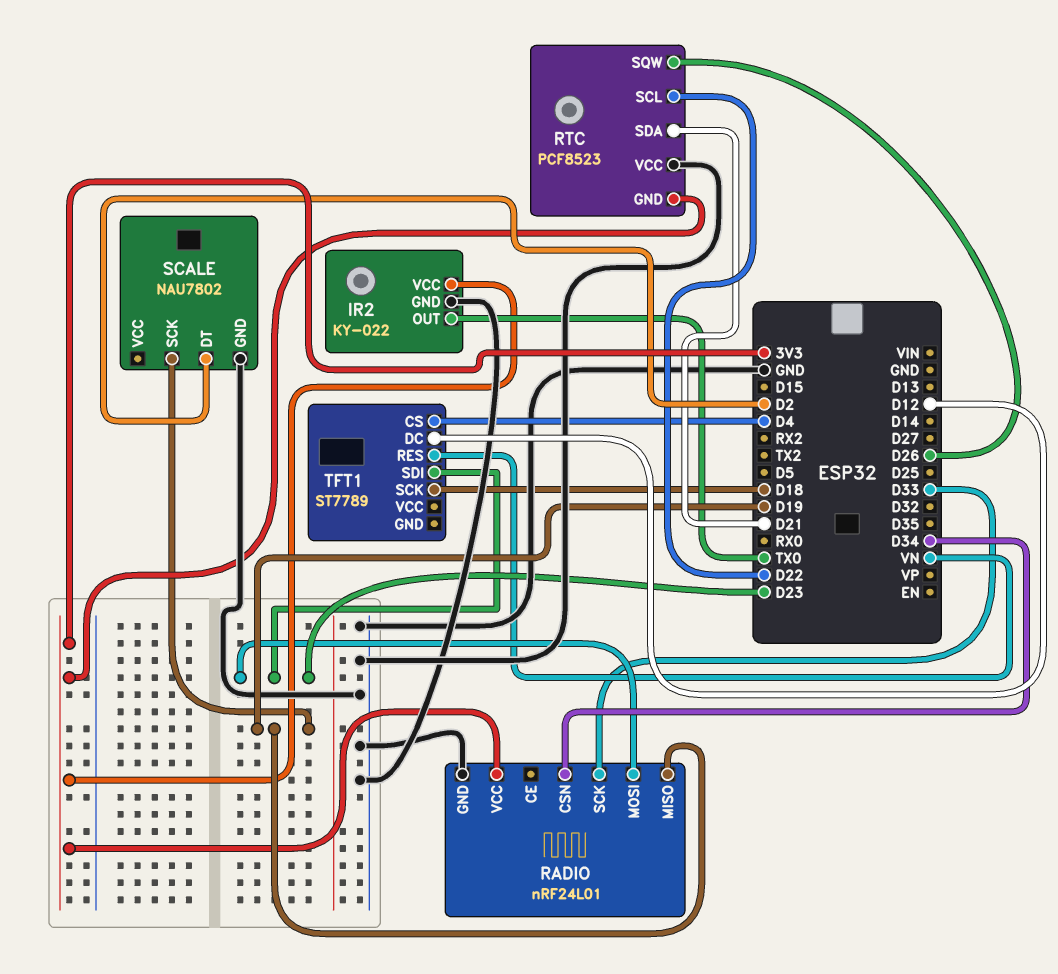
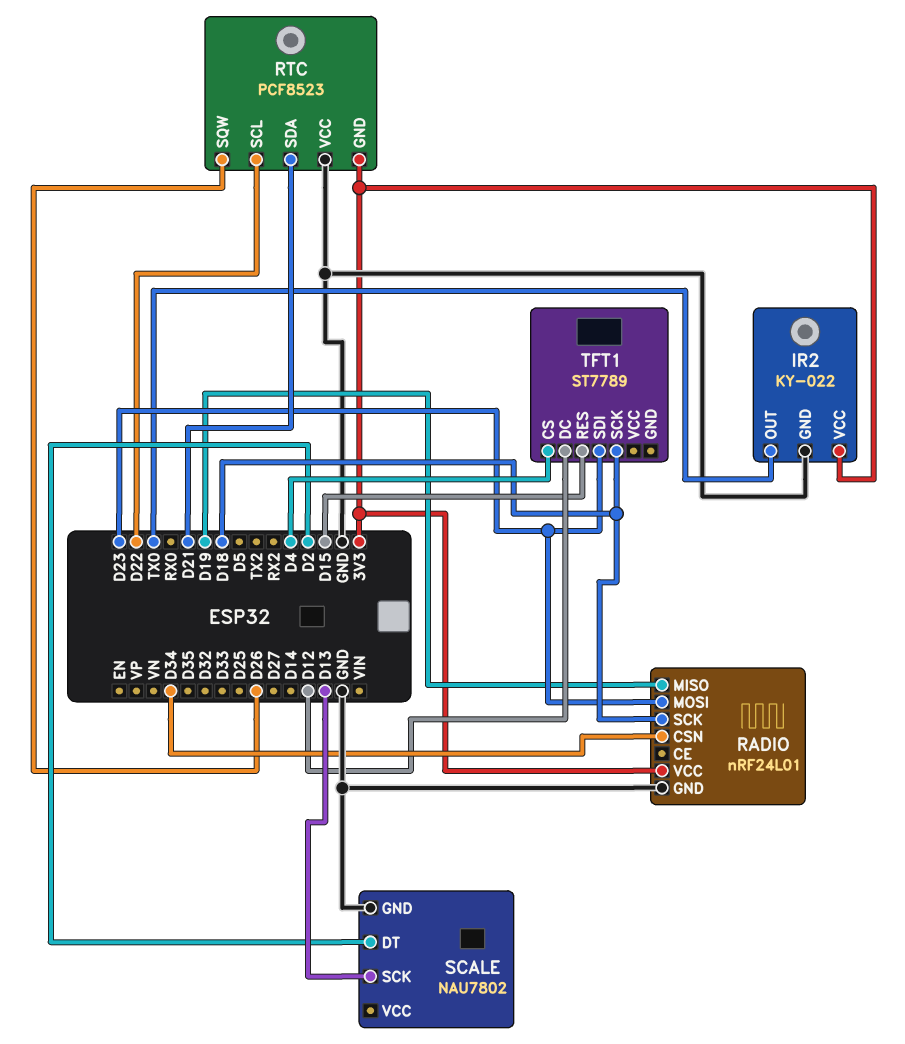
RADIO pin SCK: D33 -> D18
SCALE pin SCK: D19 -> D13
TFT1 pin RES: VN -> D15

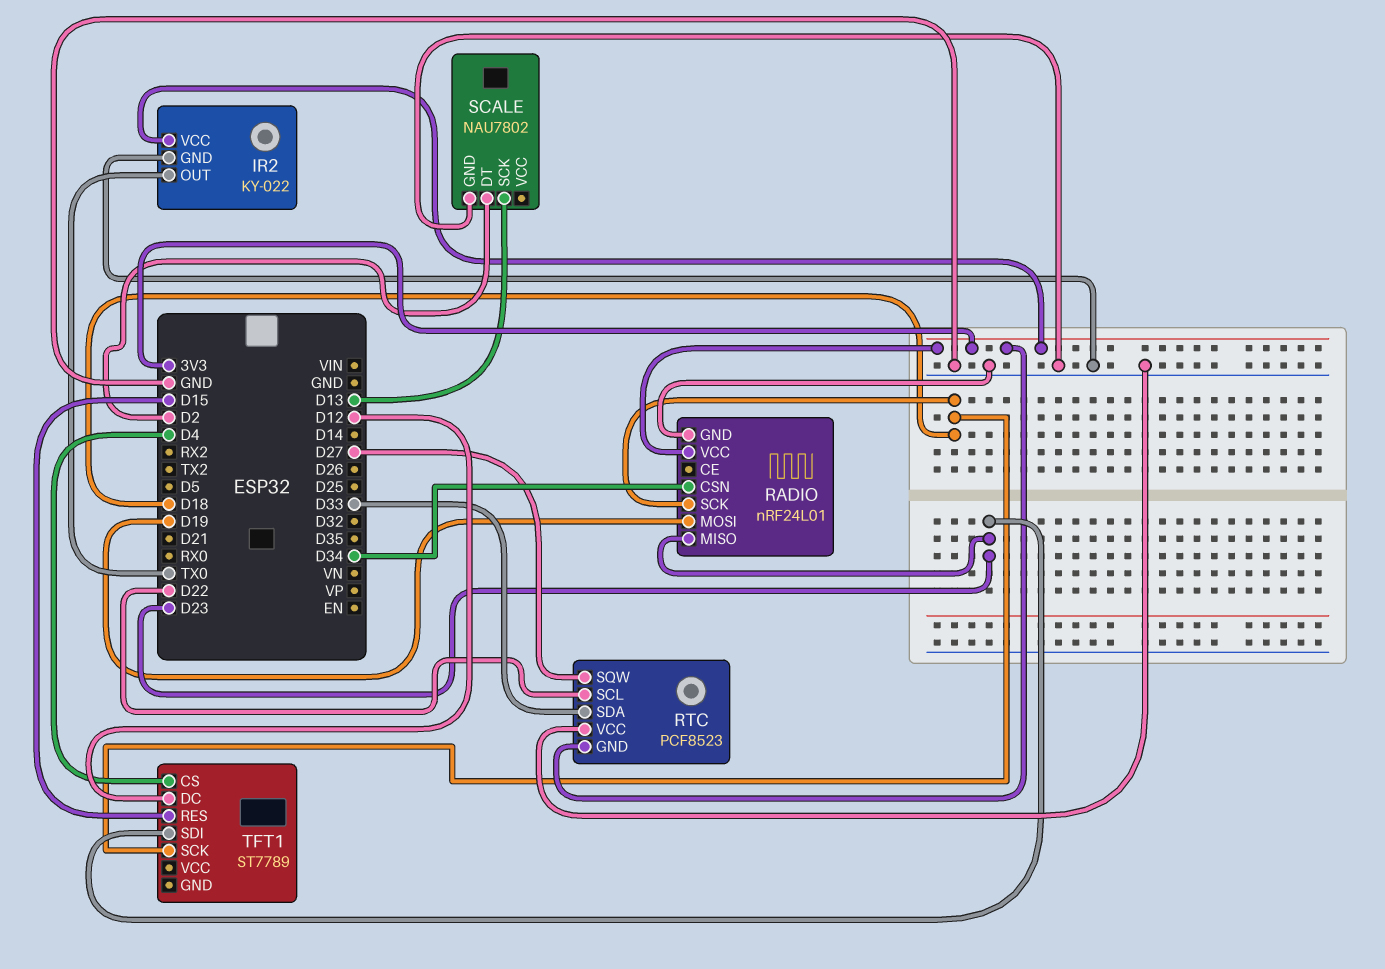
RADIO pin MISO: D19 -> D23
RADIO pin MOSI: D23 -> D19
RTC pin SDA: D21 -> D33
RTC pin SQW: D26 -> D27

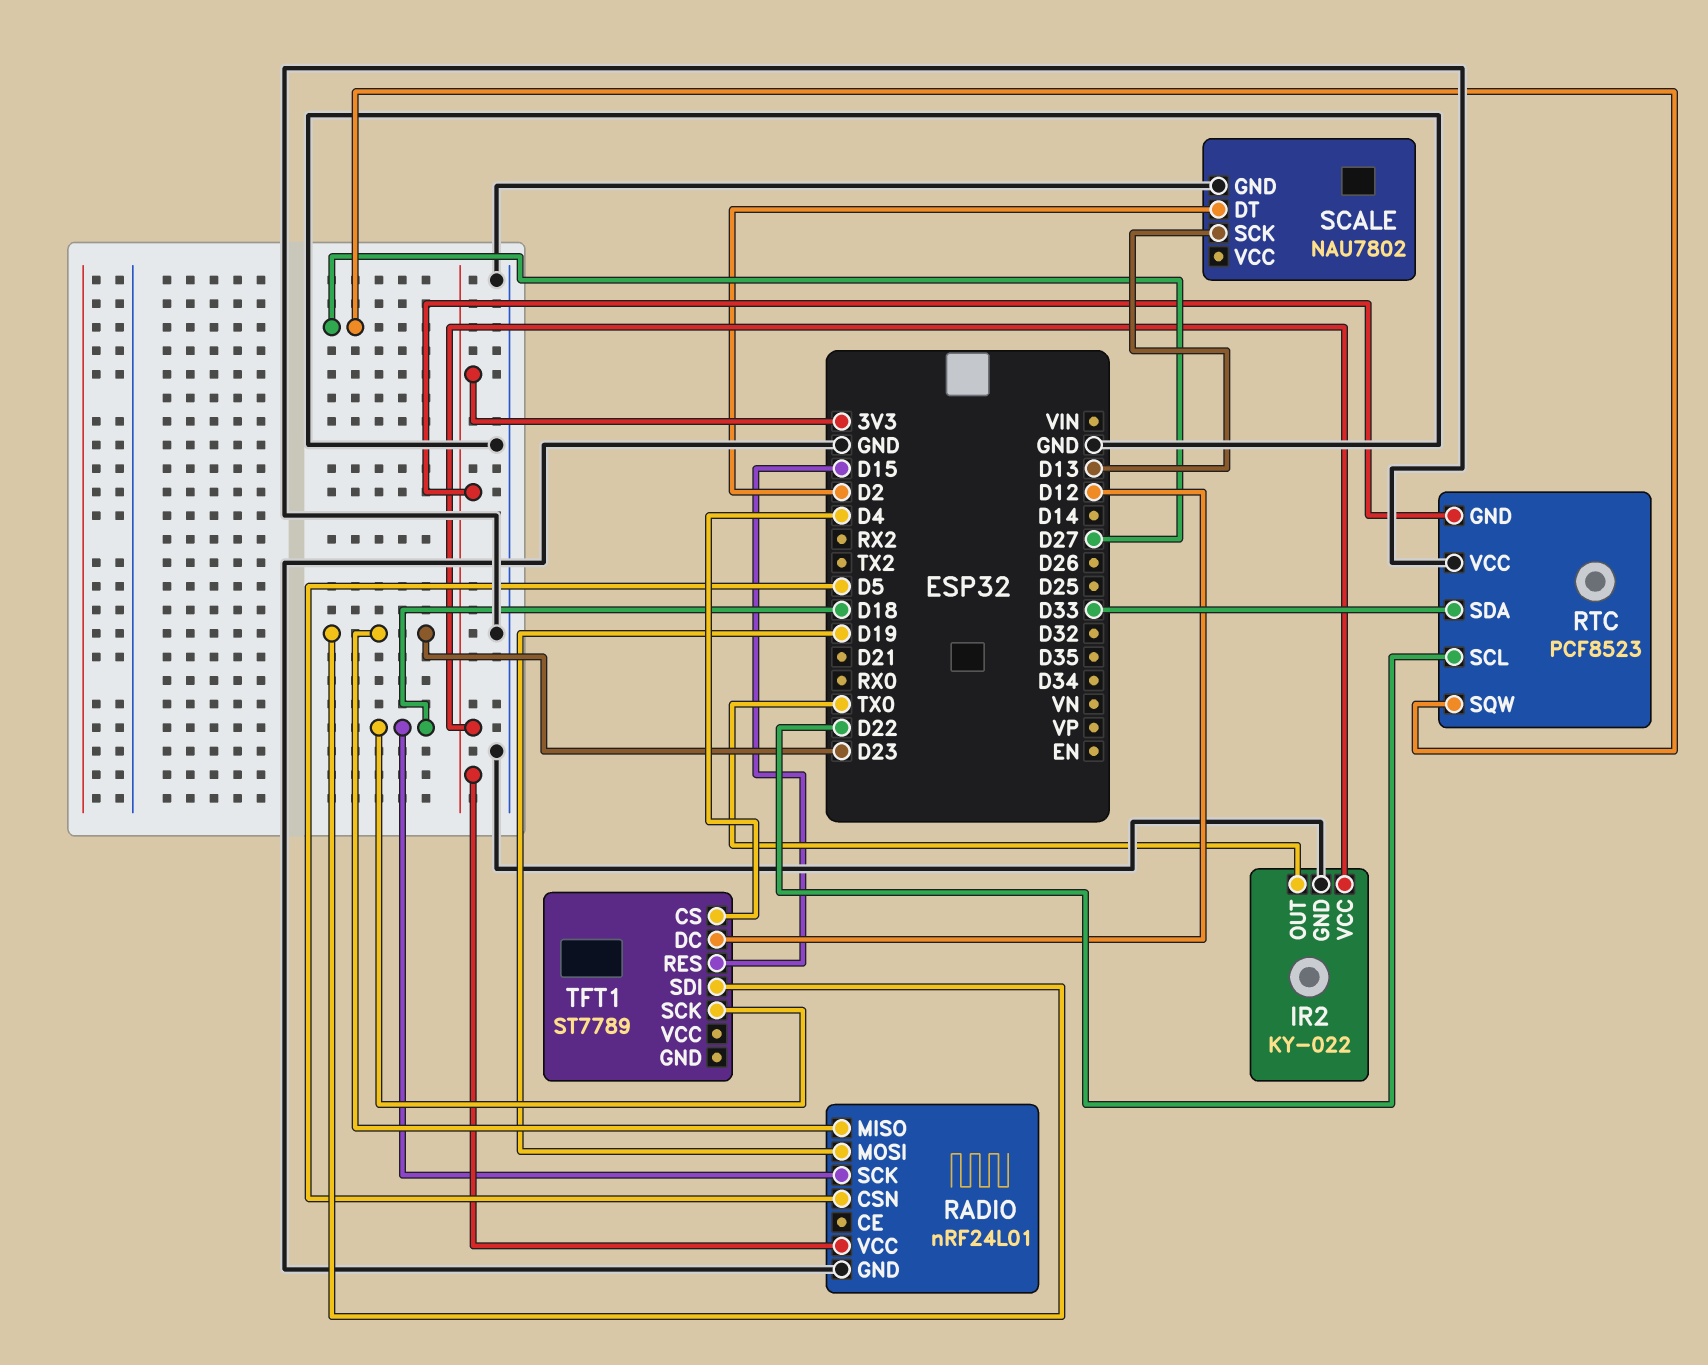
RADIO pin CSN: D34 -> D5

